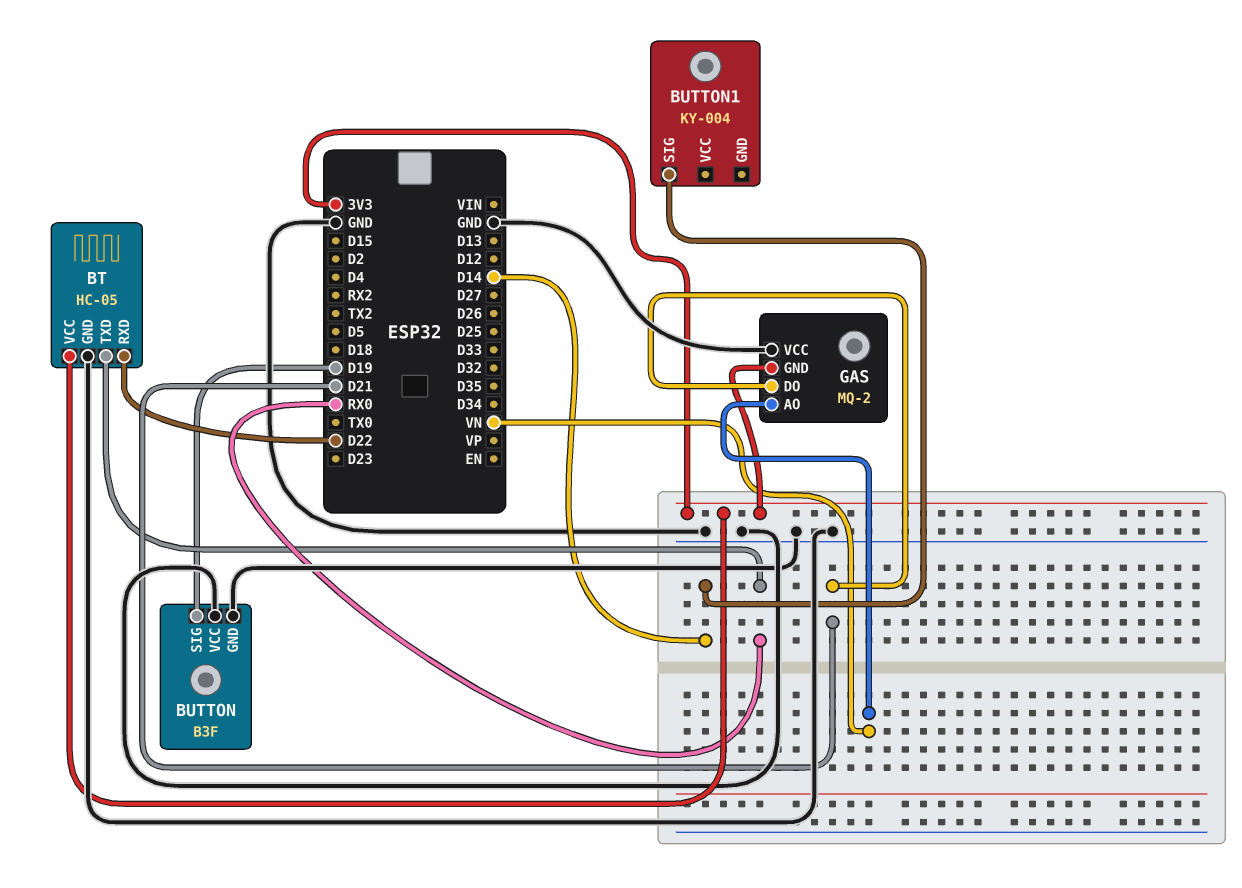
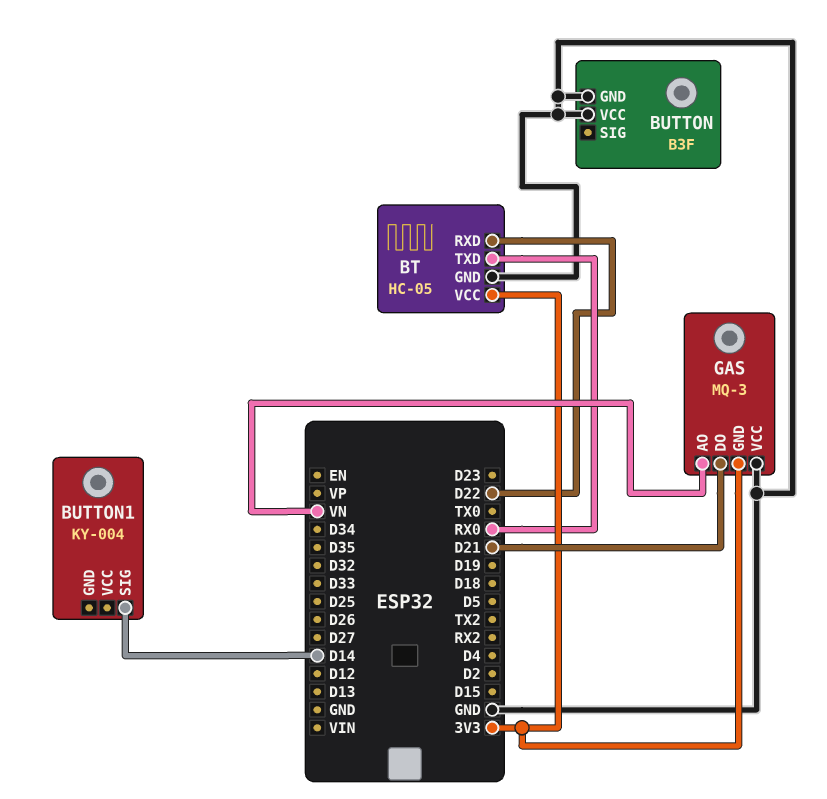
BUTTON pin SIG: D19 -> none
GAS: MQ-2 -> MQ-3

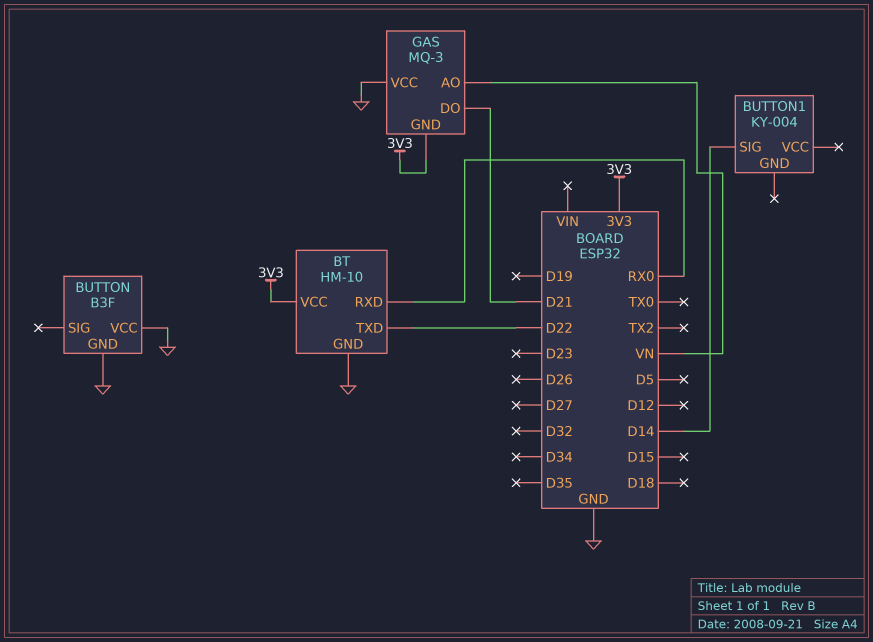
BT: HC-05 -> HM-10
BT pin RXD: D22 -> RX0
BT pin TXD: RX0 -> D22

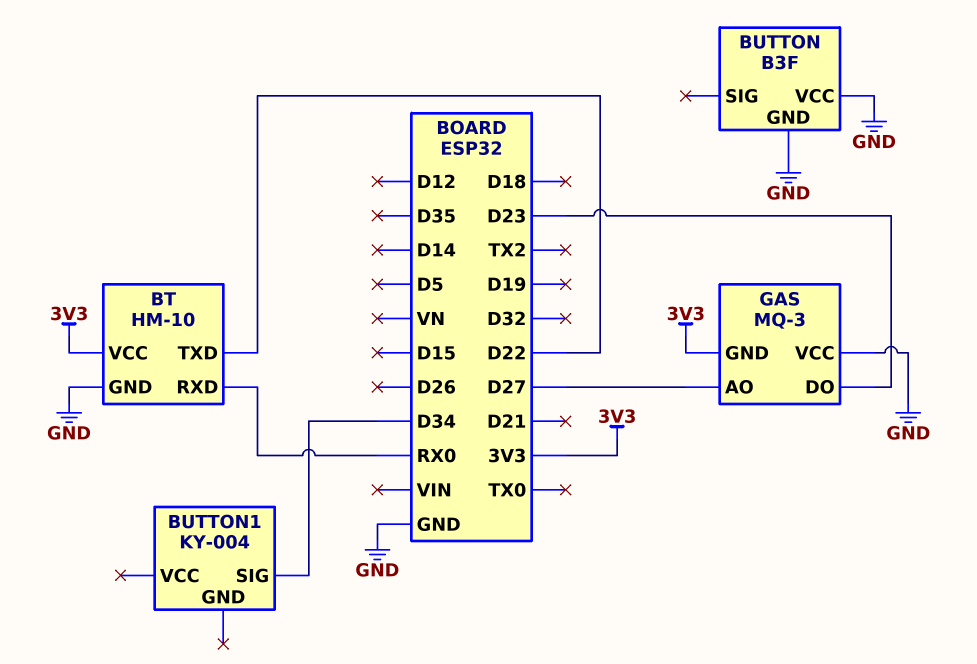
BUTTON1 pin SIG: D14 -> D34
GAS pin AO: VN -> D27
GAS pin DO: D21 -> D23

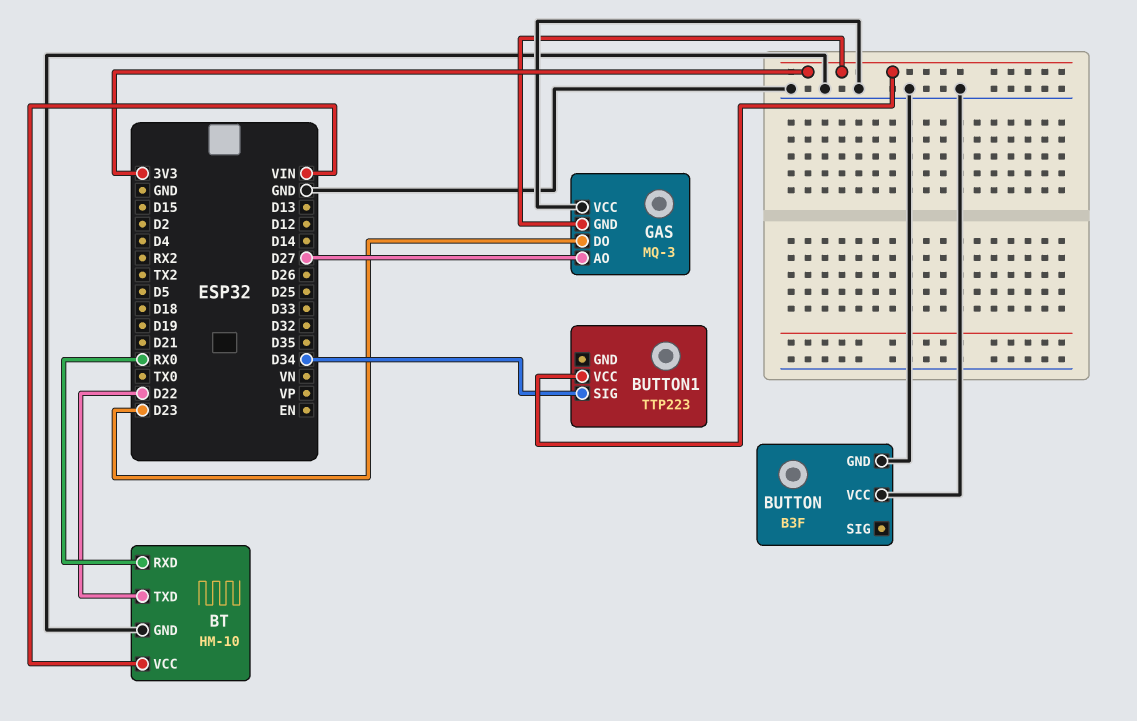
BT pin VCC: 3V3 -> VIN
BUTTON1: KY-004 -> TTP223
BUTTON1 pin VCC: none -> 3V3

